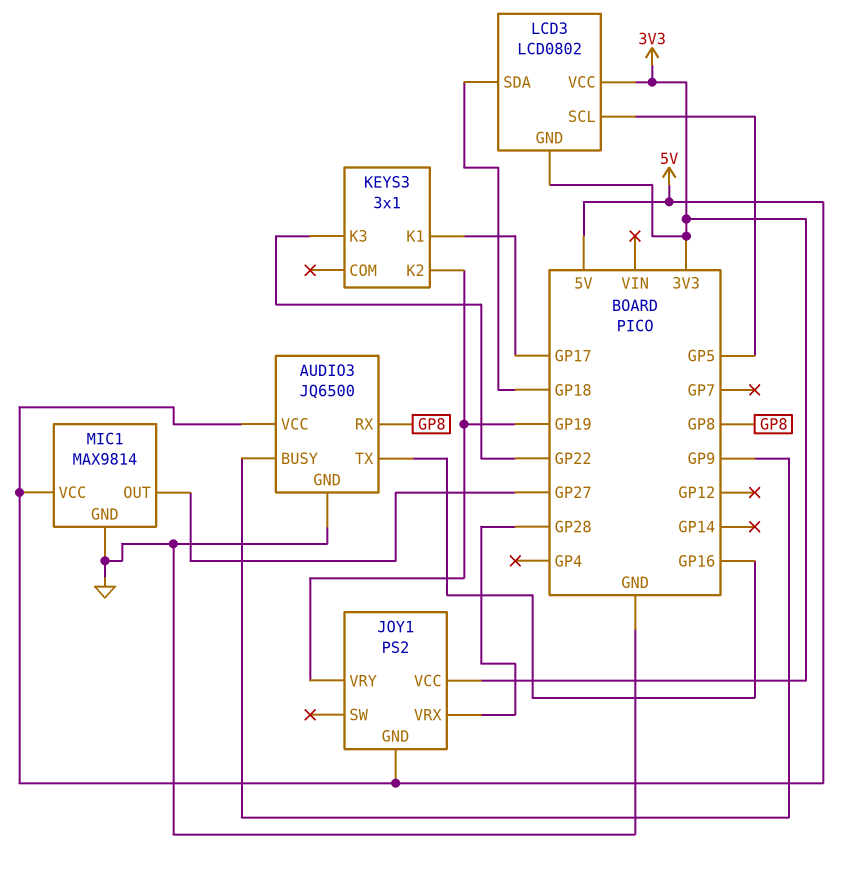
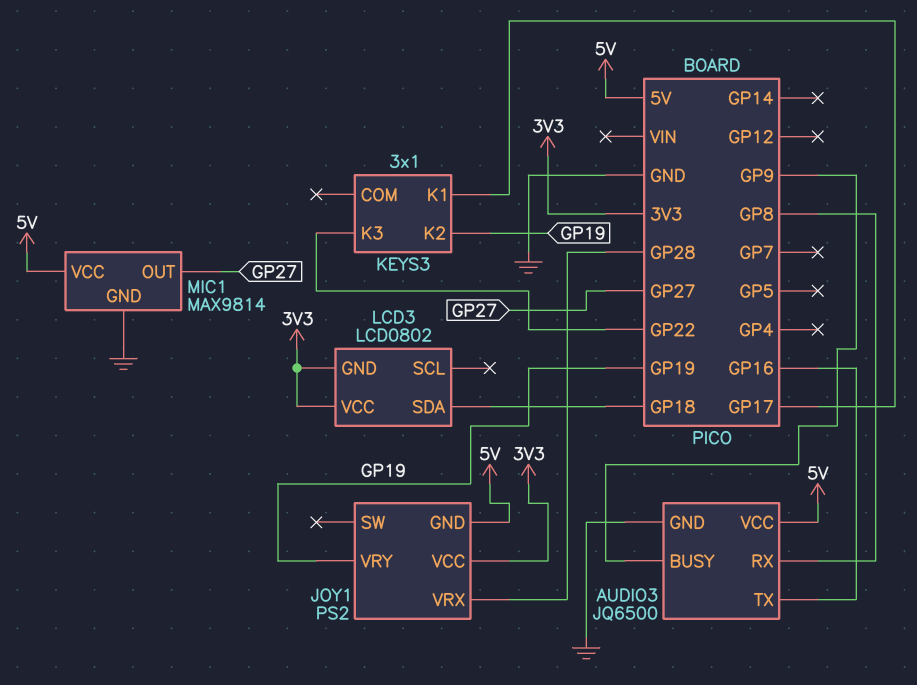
LCD3 pin SCL: GP5 -> none

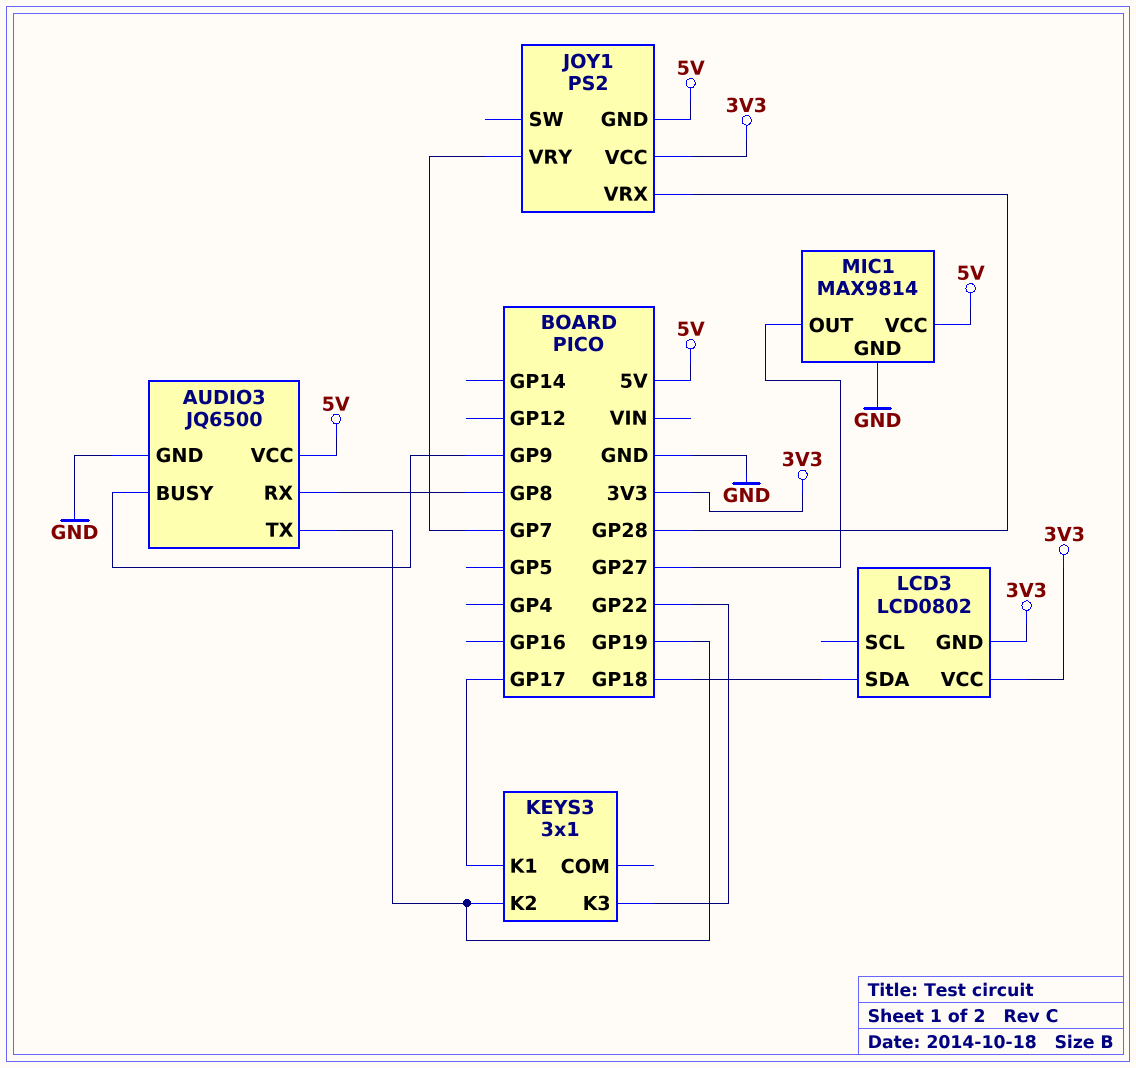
AUDIO3 pin TX: GP16 -> GP19
JOY1 pin VRY: GP19 -> GP7

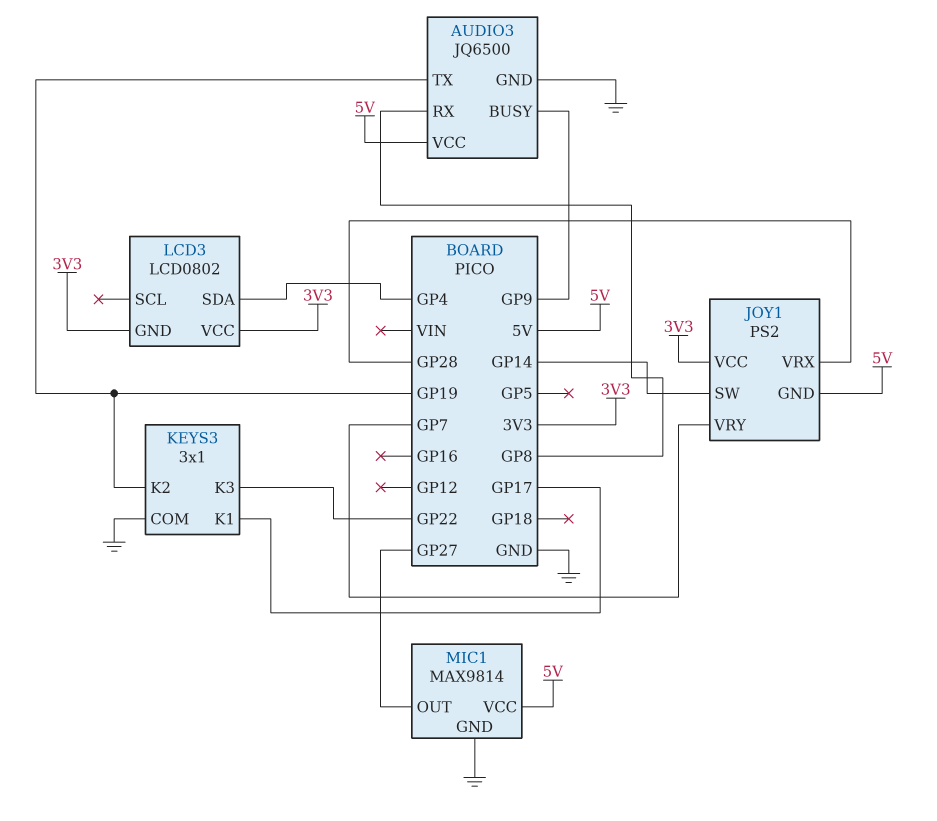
JOY1 pin SW: none -> GP14
KEYS3 pin COM: none -> GND
LCD3 pin SDA: GP18 -> GP4

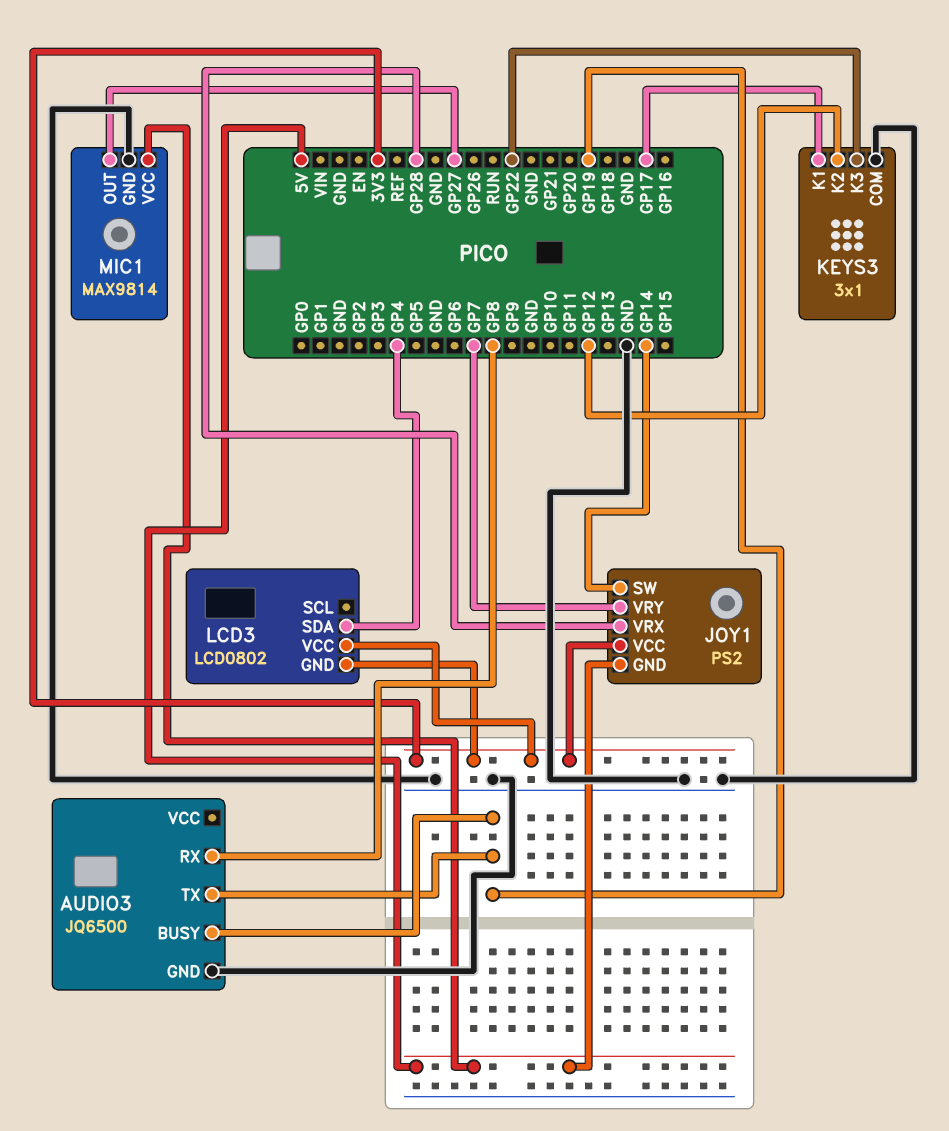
AUDIO3 pin BUSY: GP9 -> GP19
AUDIO3 pin VCC: 5V -> none
KEYS3 pin K2: GP19 -> GP12

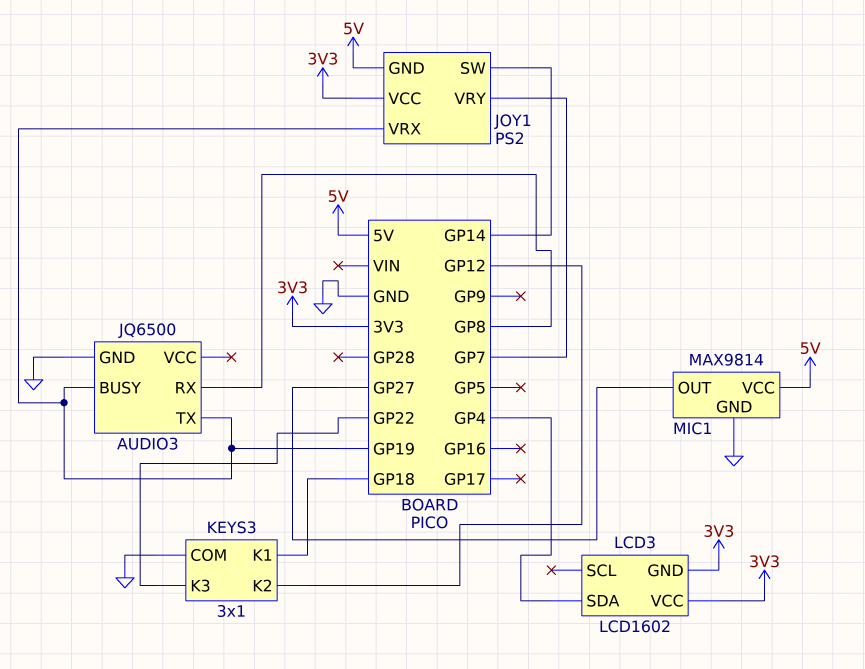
JOY1 pin VRX: GP28 -> GP19
KEYS3 pin K1: GP17 -> GP18
LCD3: LCD0802 -> LCD1602

